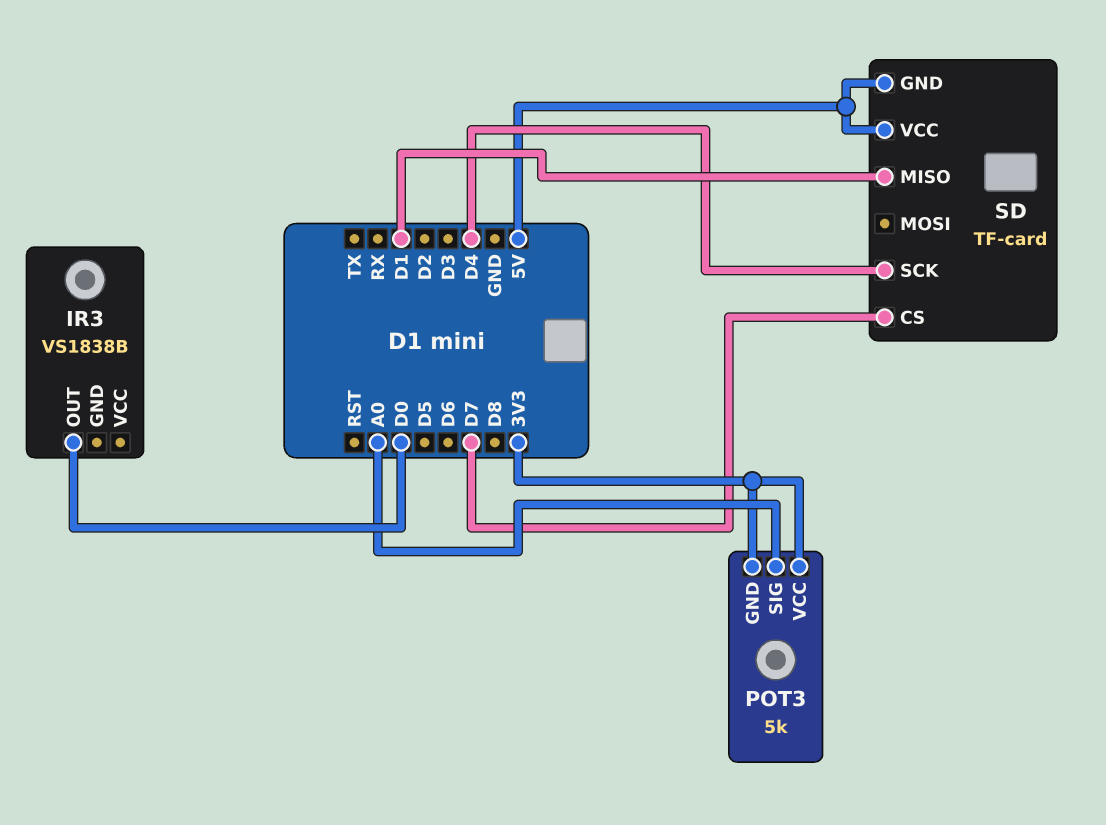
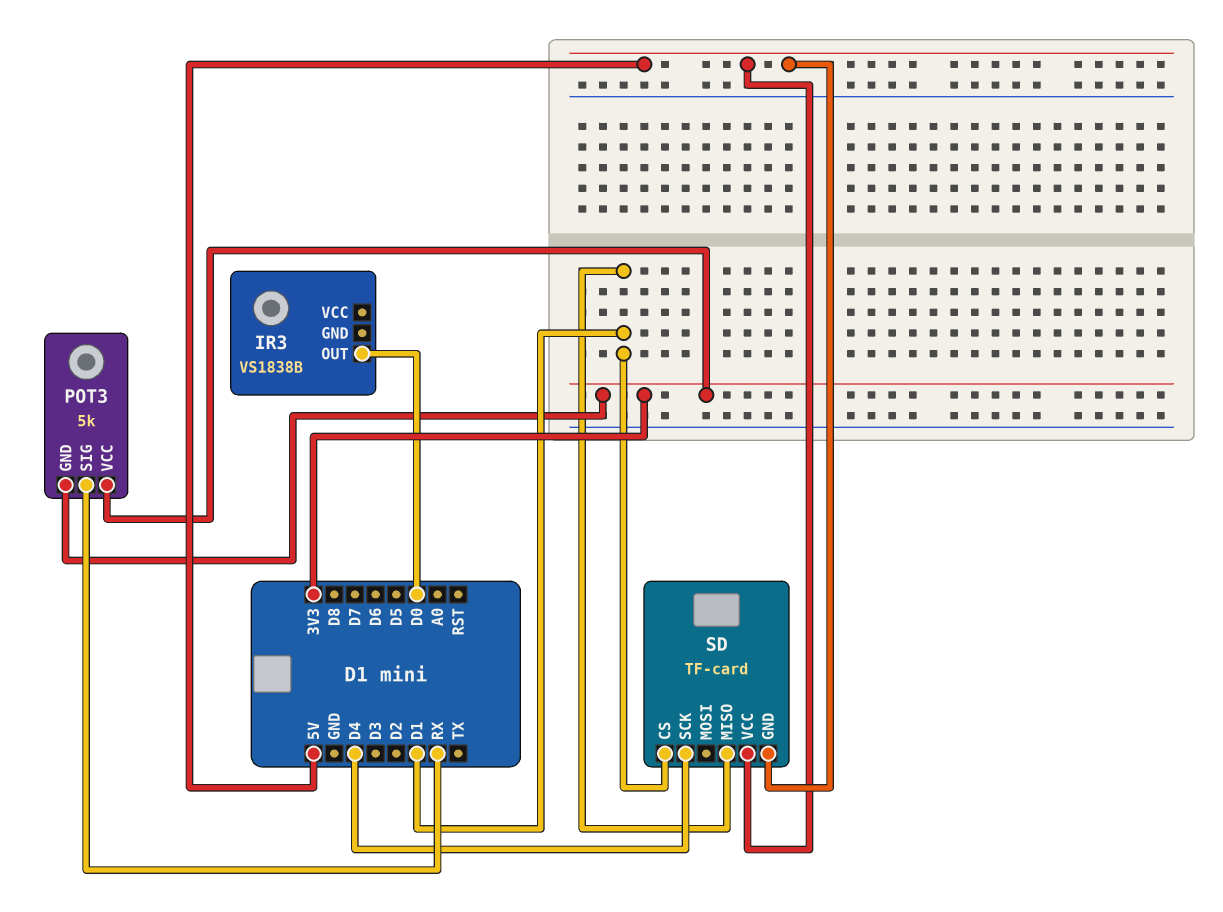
POT3 pin SIG: A0 -> RX
SD pin CS: D7 -> D1

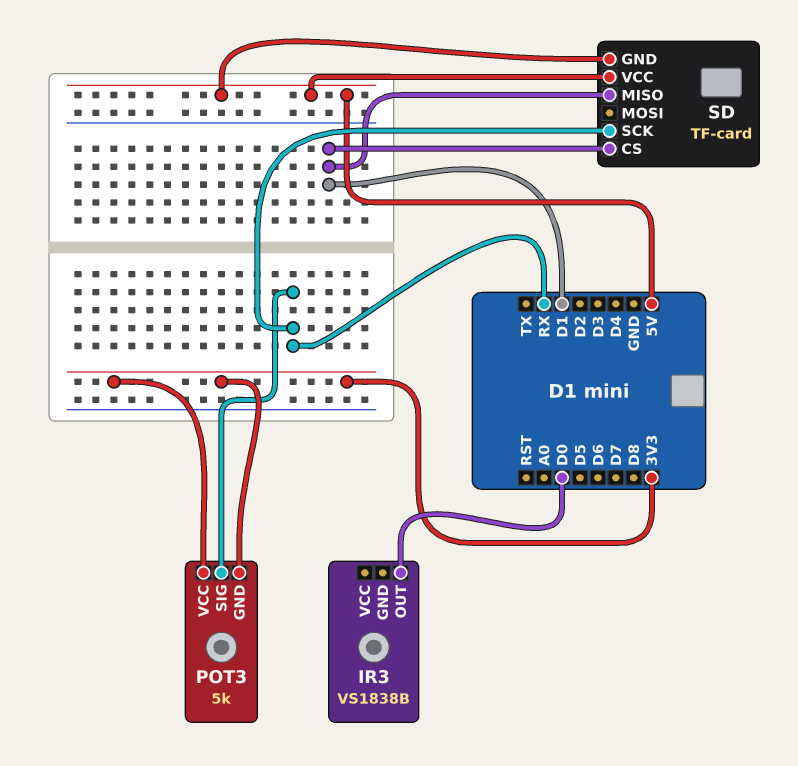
SD pin SCK: D4 -> RX

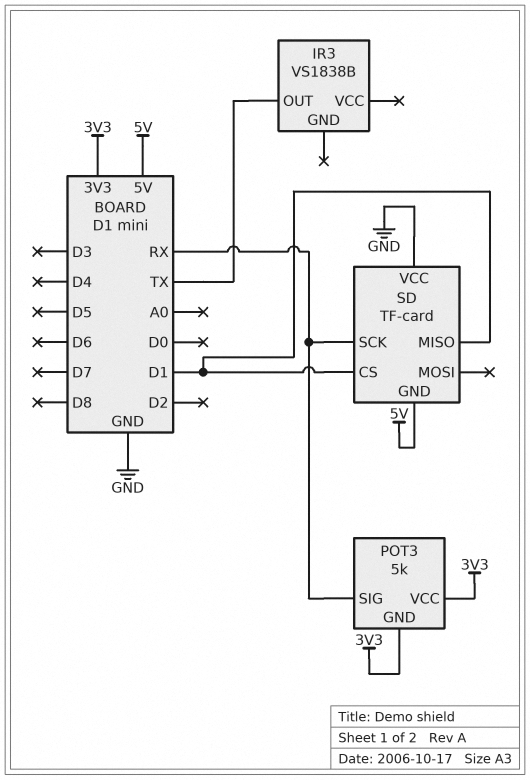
IR3 pin OUT: D0 -> TX
SD pin VCC: 5V -> GND

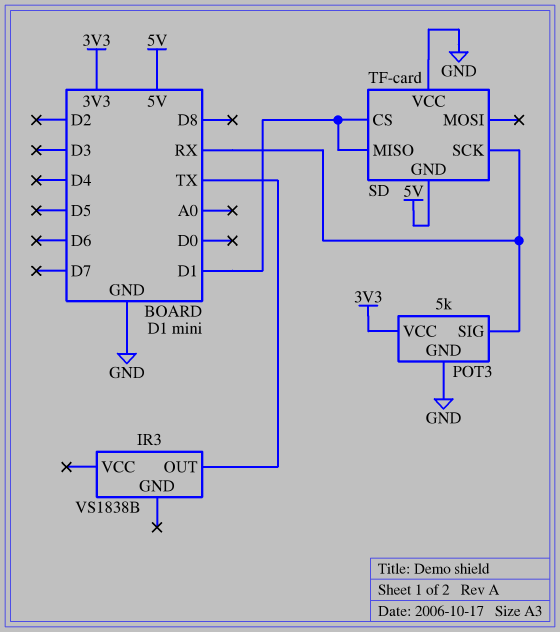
POT3 pin GND: 3V3 -> GND

